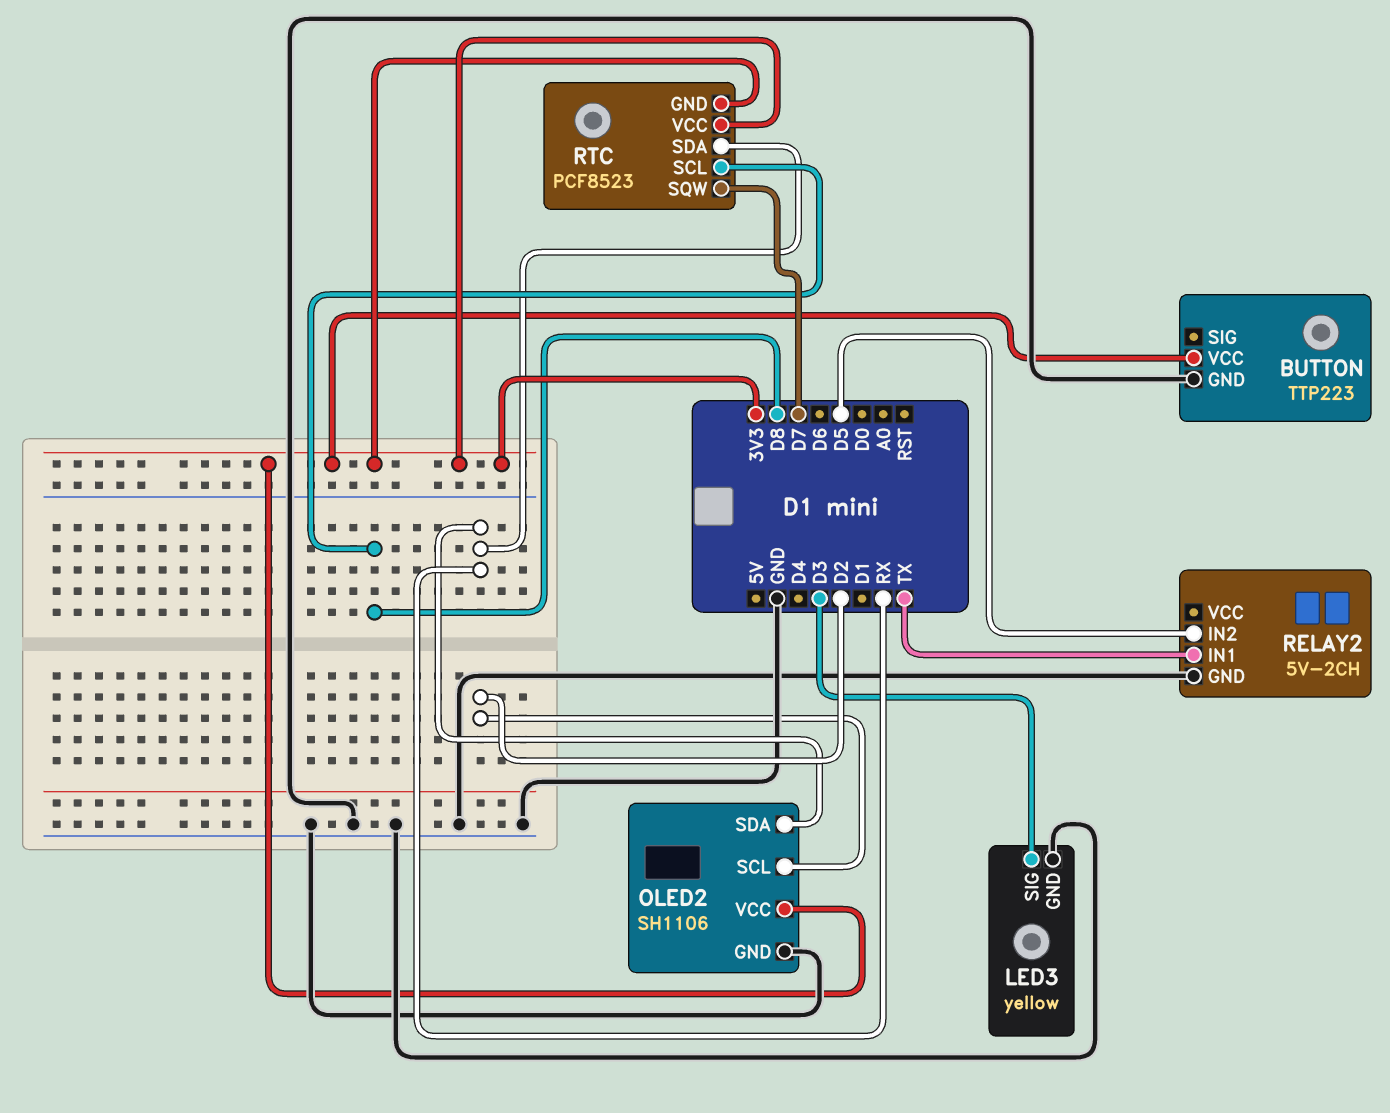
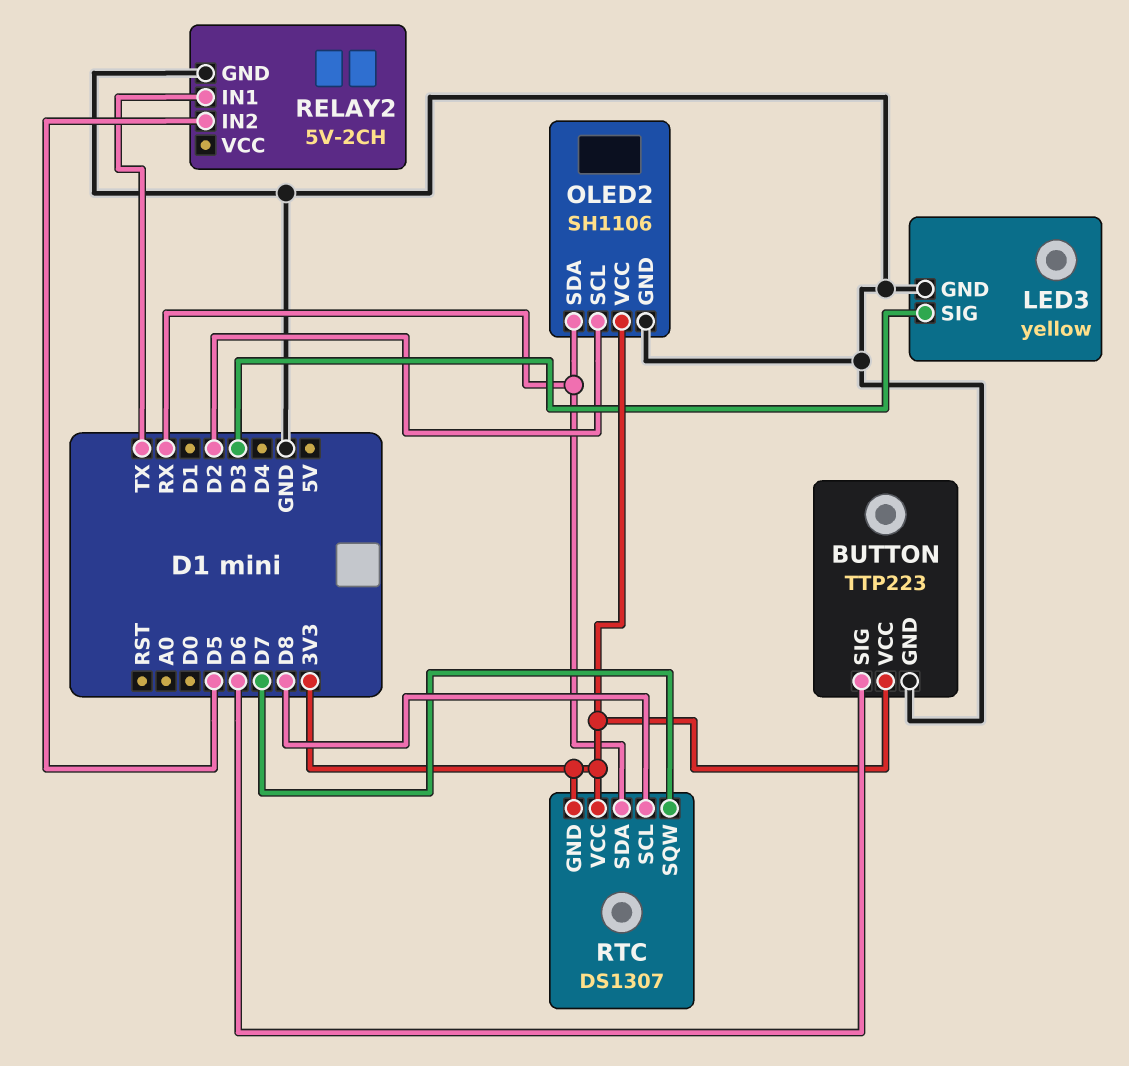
BUTTON pin SIG: none -> D6
RTC: PCF8523 -> DS1307

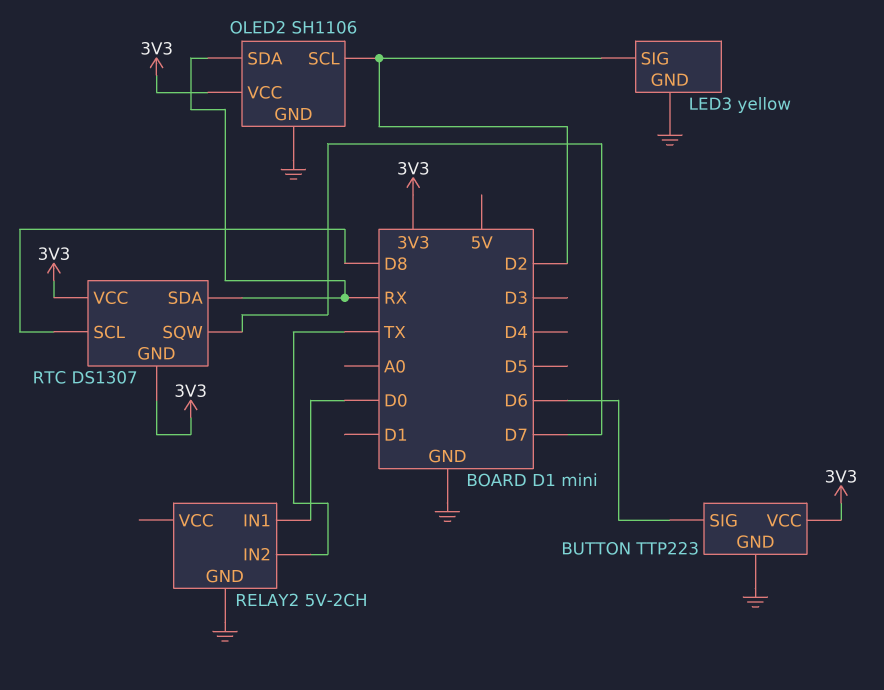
LED3 pin SIG: D3 -> D2
RELAY2 pin IN1: TX -> D0
RELAY2 pin IN2: D5 -> TX

